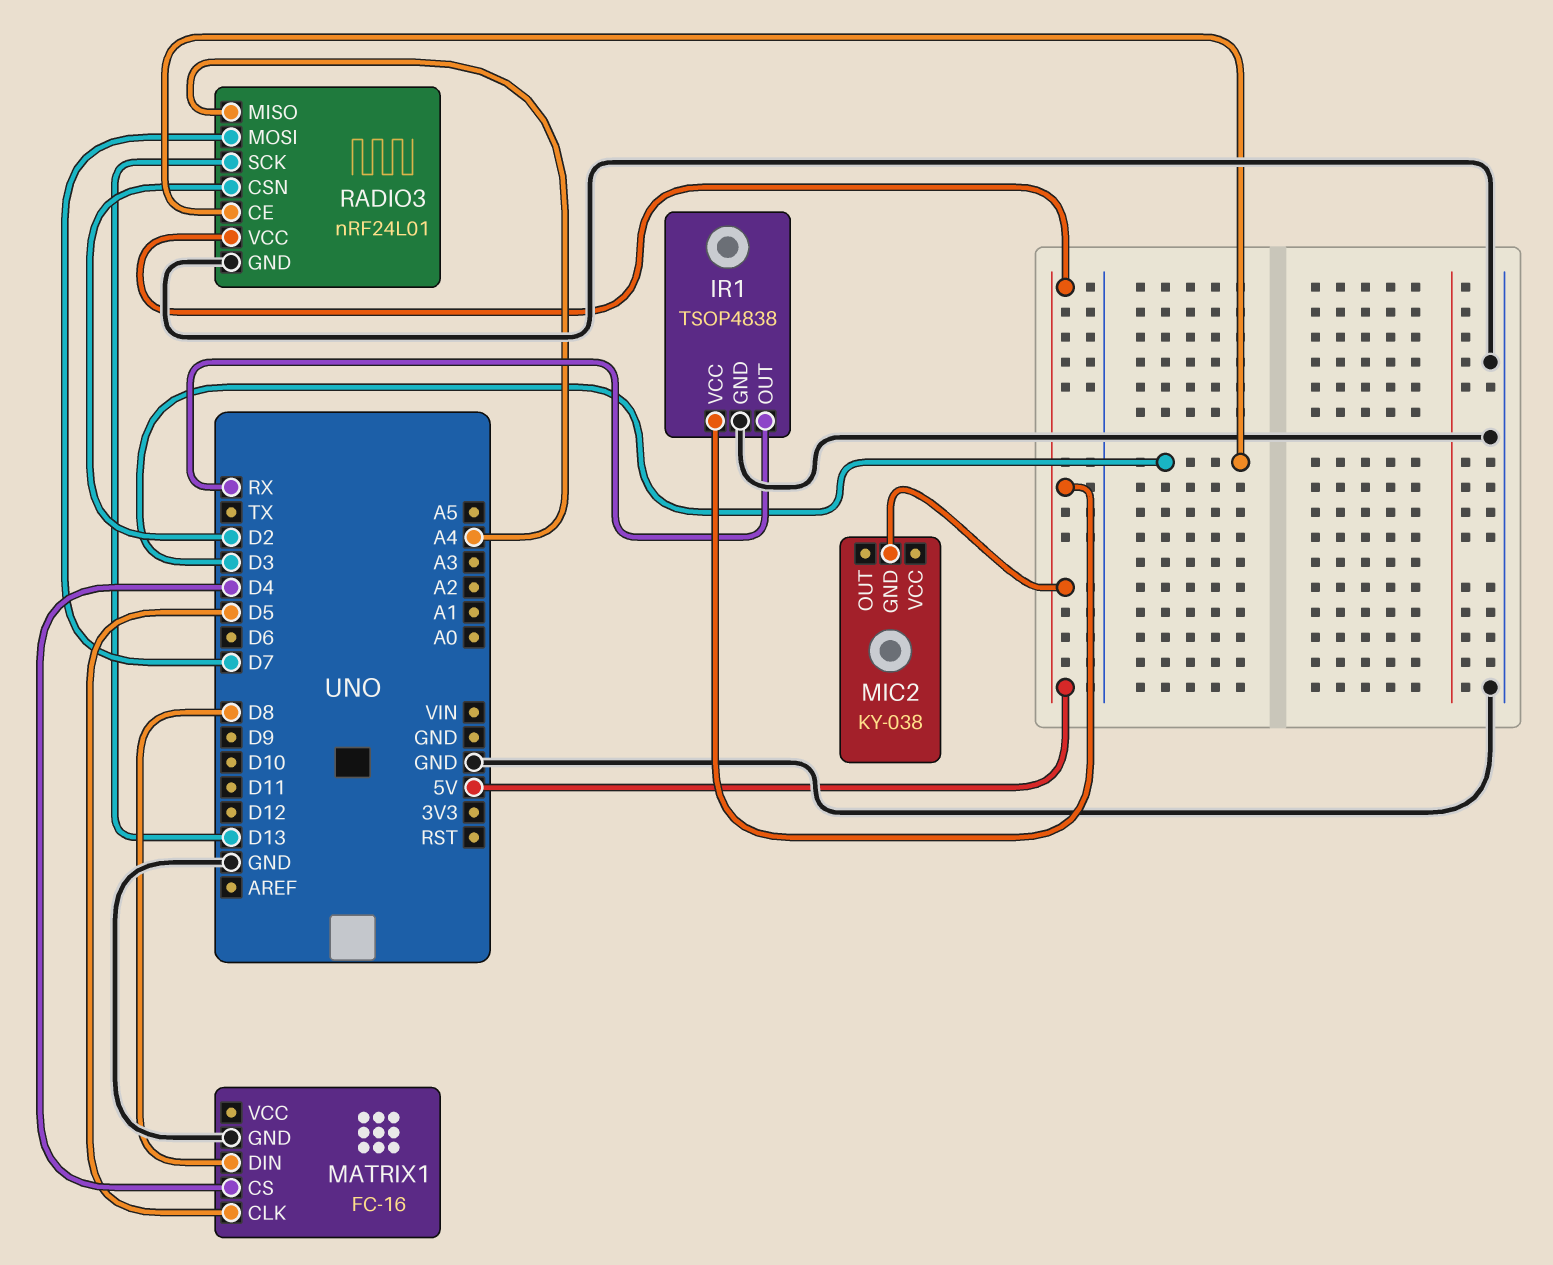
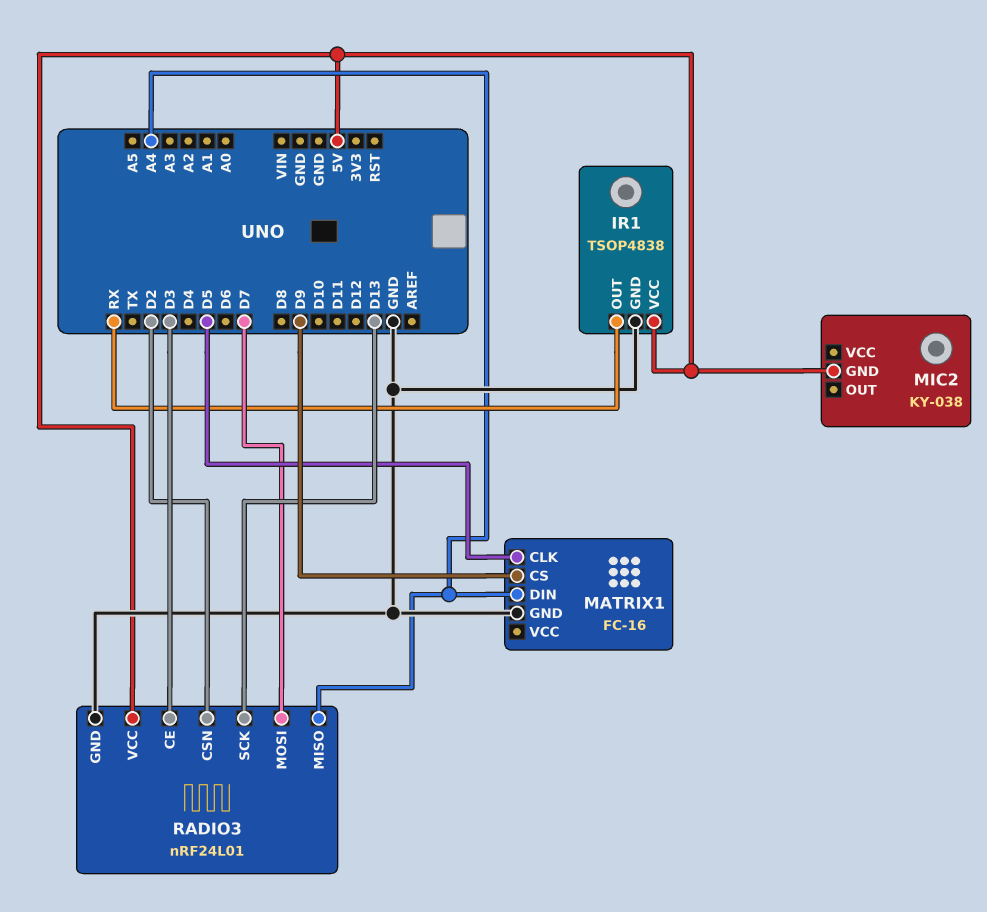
MATRIX1 pin CS: D4 -> D9
MATRIX1 pin DIN: D8 -> A4

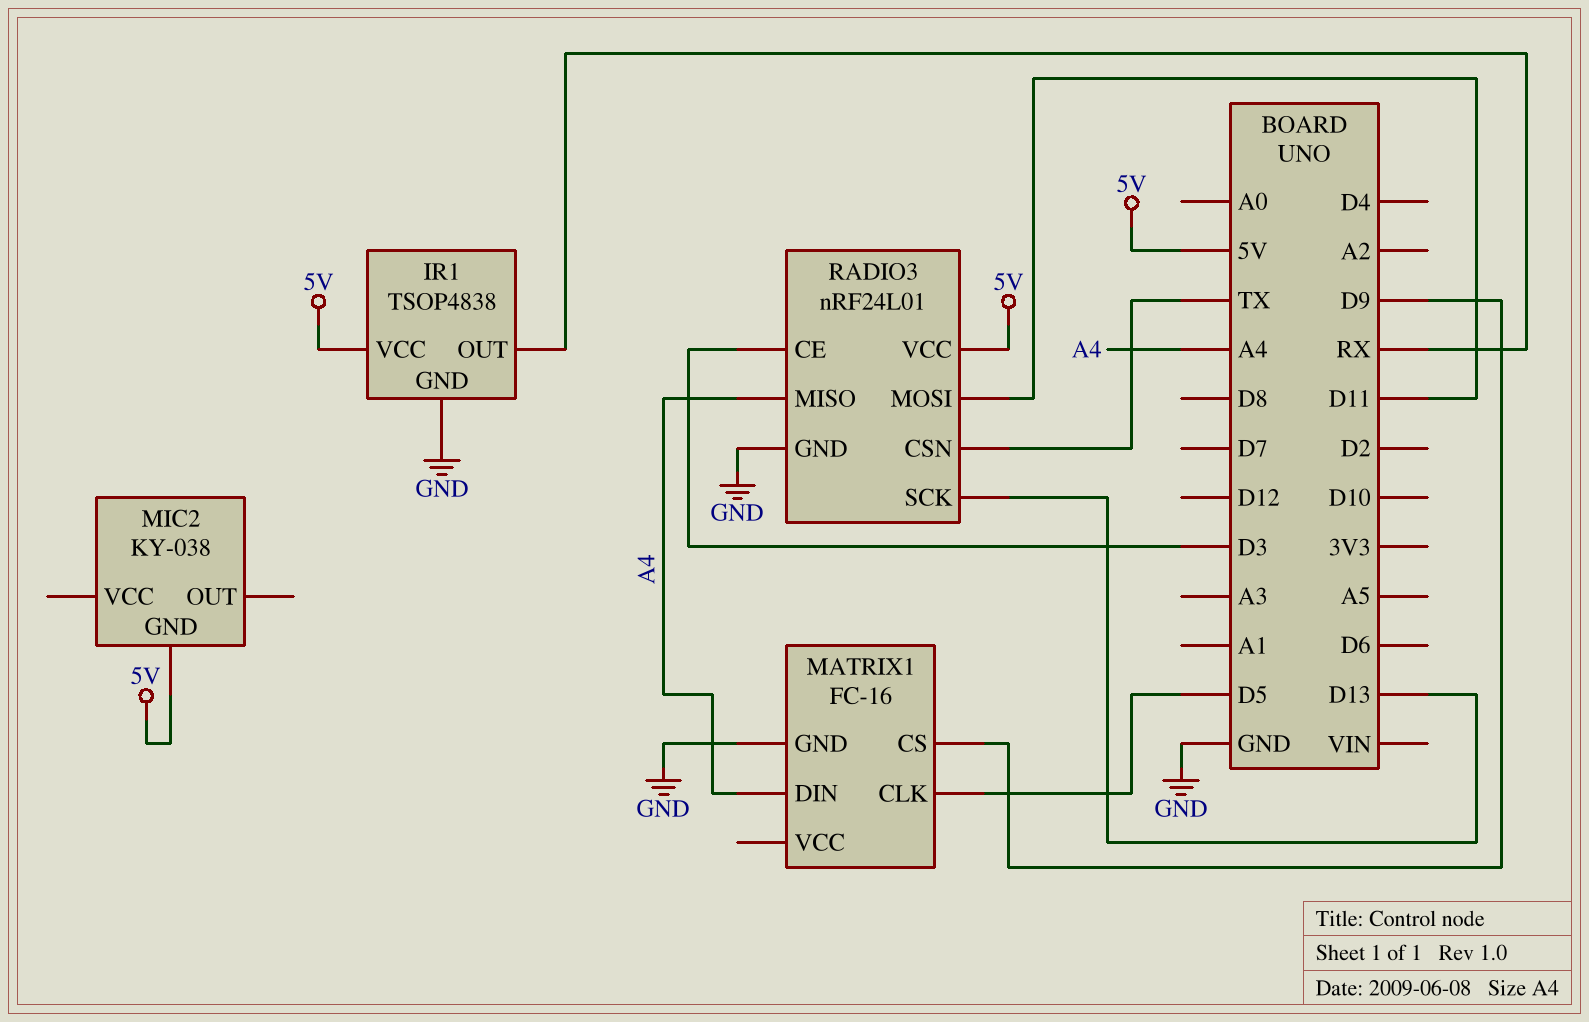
RADIO3 pin CSN: D2 -> TX
RADIO3 pin MOSI: D7 -> D11

